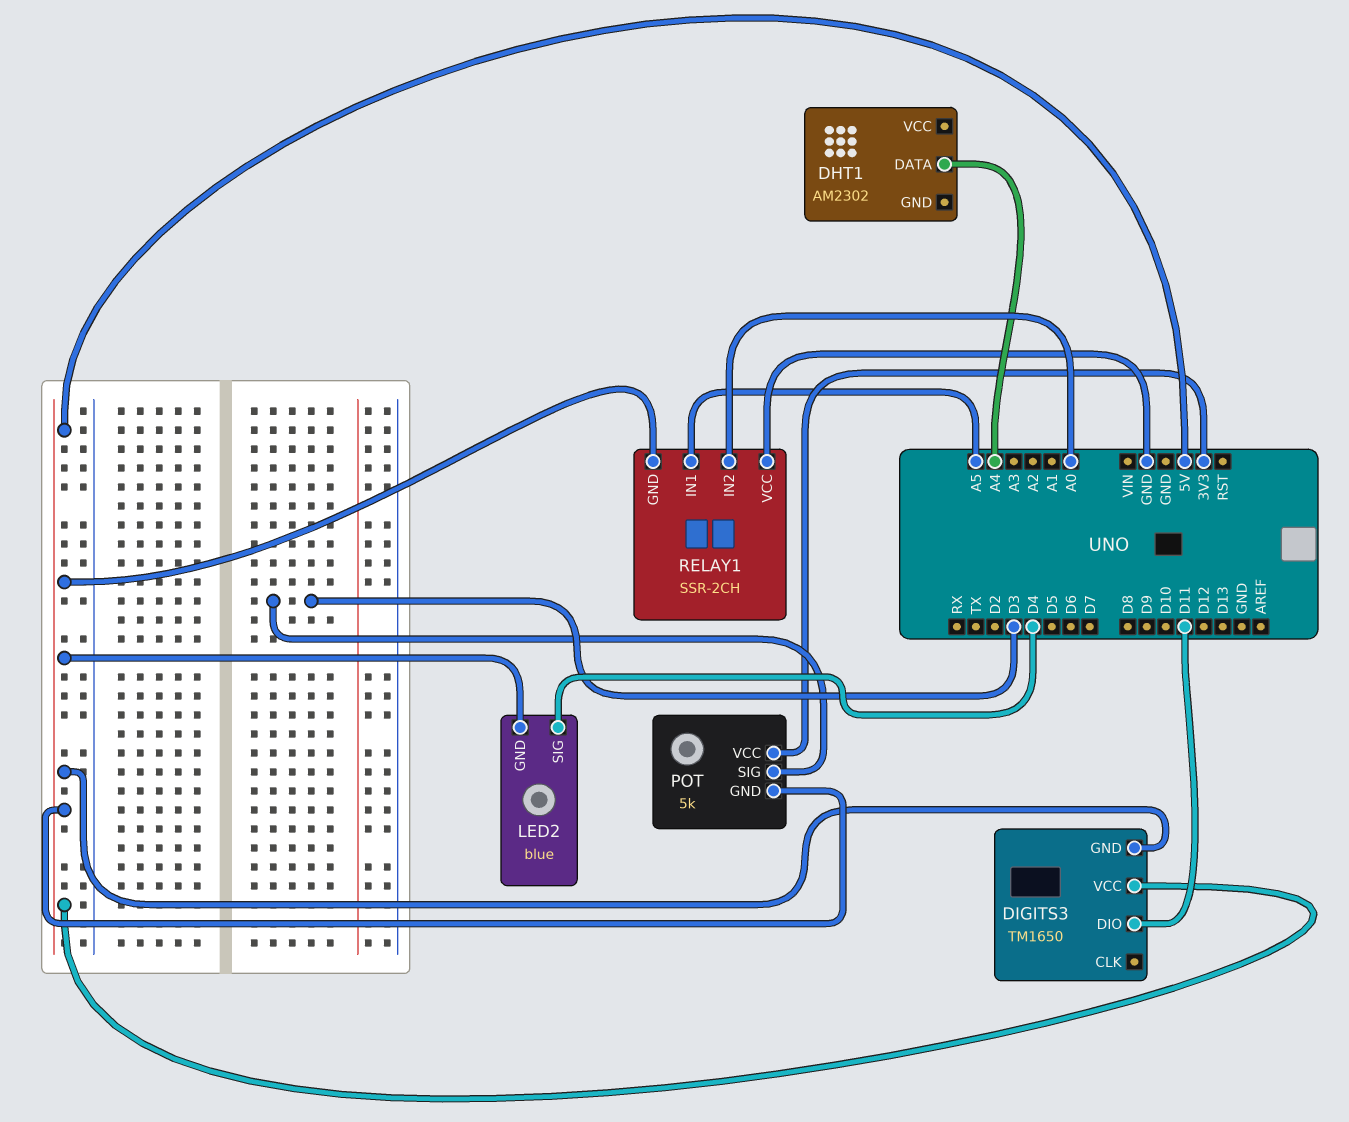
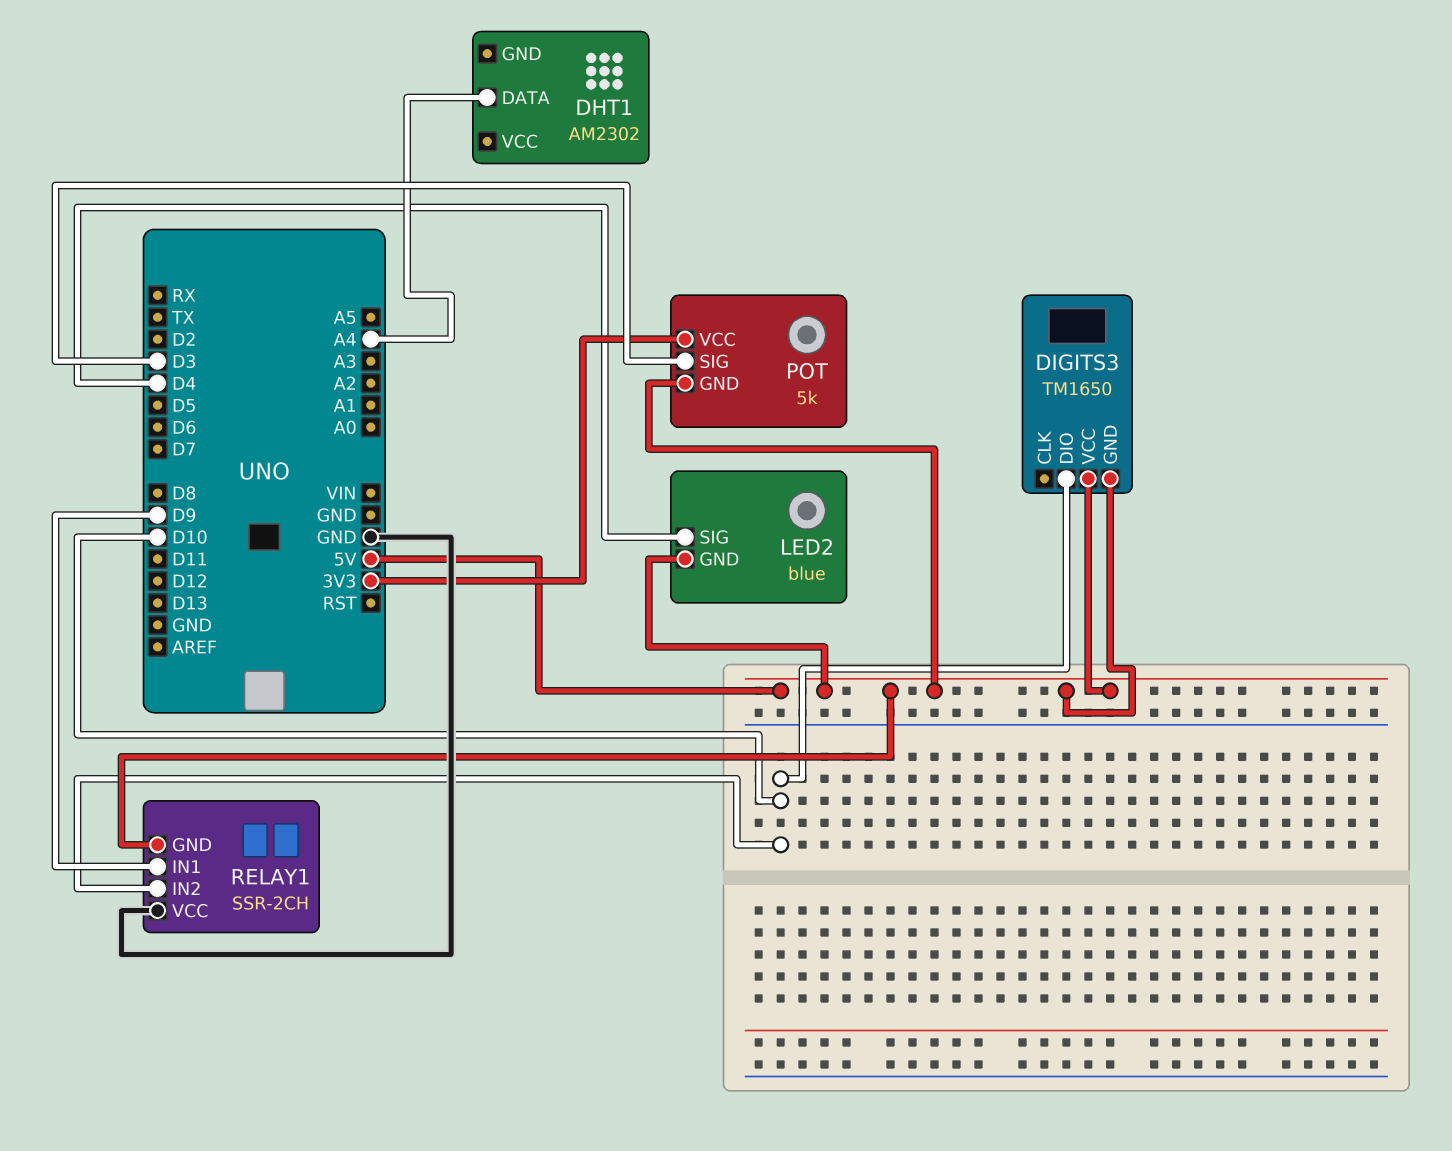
DIGITS3 pin DIO: D11 -> D10
RELAY1 pin IN1: A5 -> D9
RELAY1 pin IN2: A0 -> D10

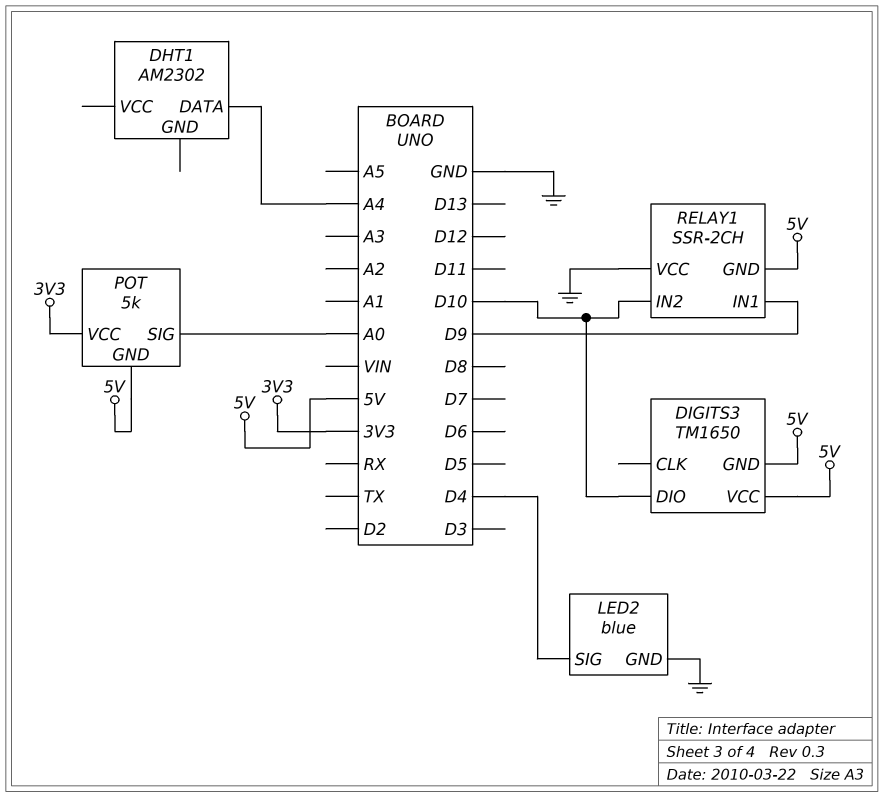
LED2 pin GND: 5V -> GND
POT pin SIG: D3 -> A0

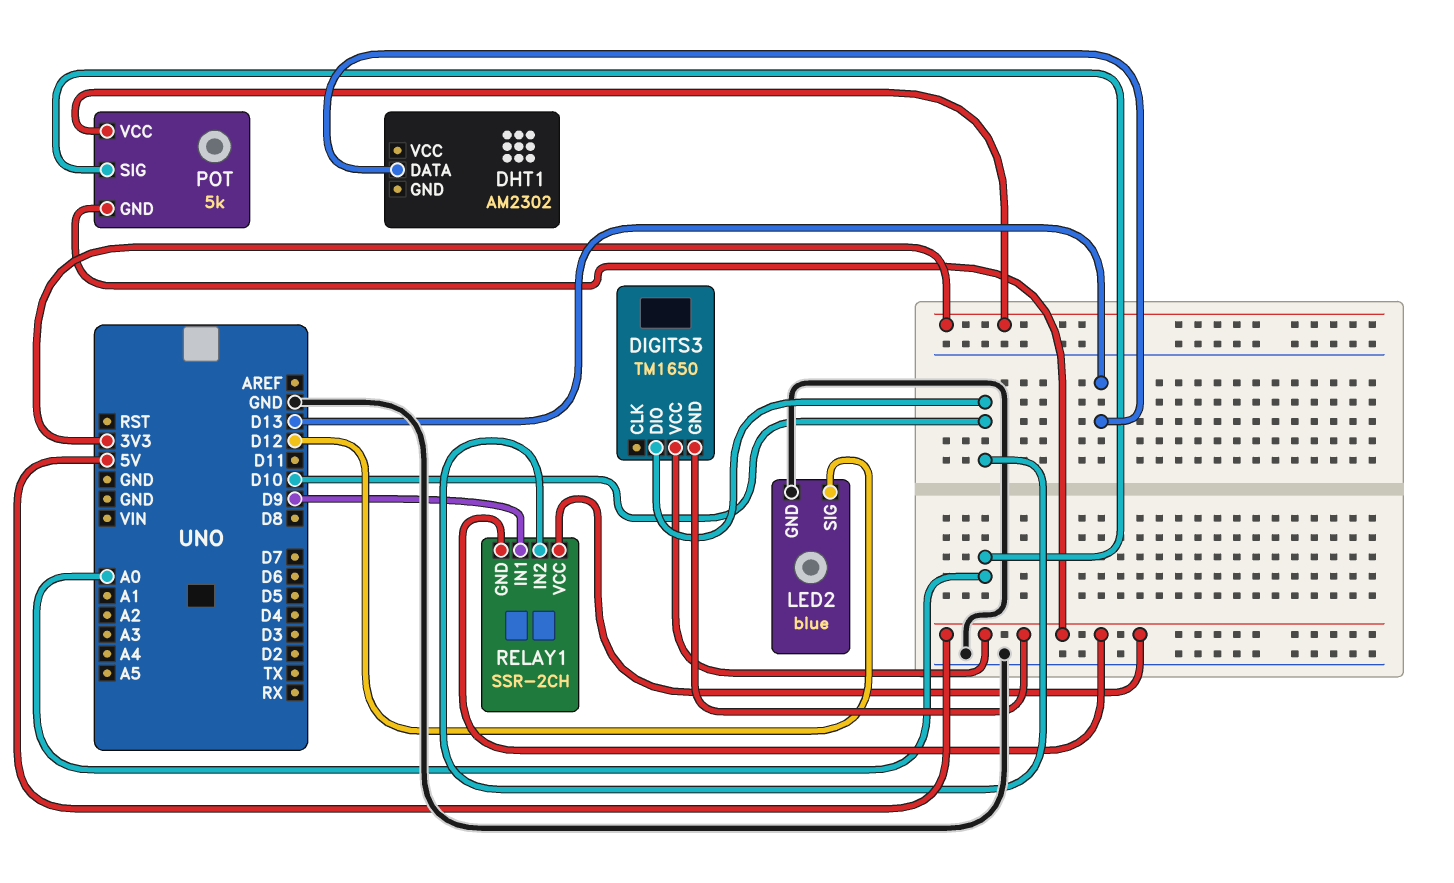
DHT1 pin DATA: A4 -> D13
LED2 pin SIG: D4 -> D12
RELAY1 pin VCC: GND -> 5V

